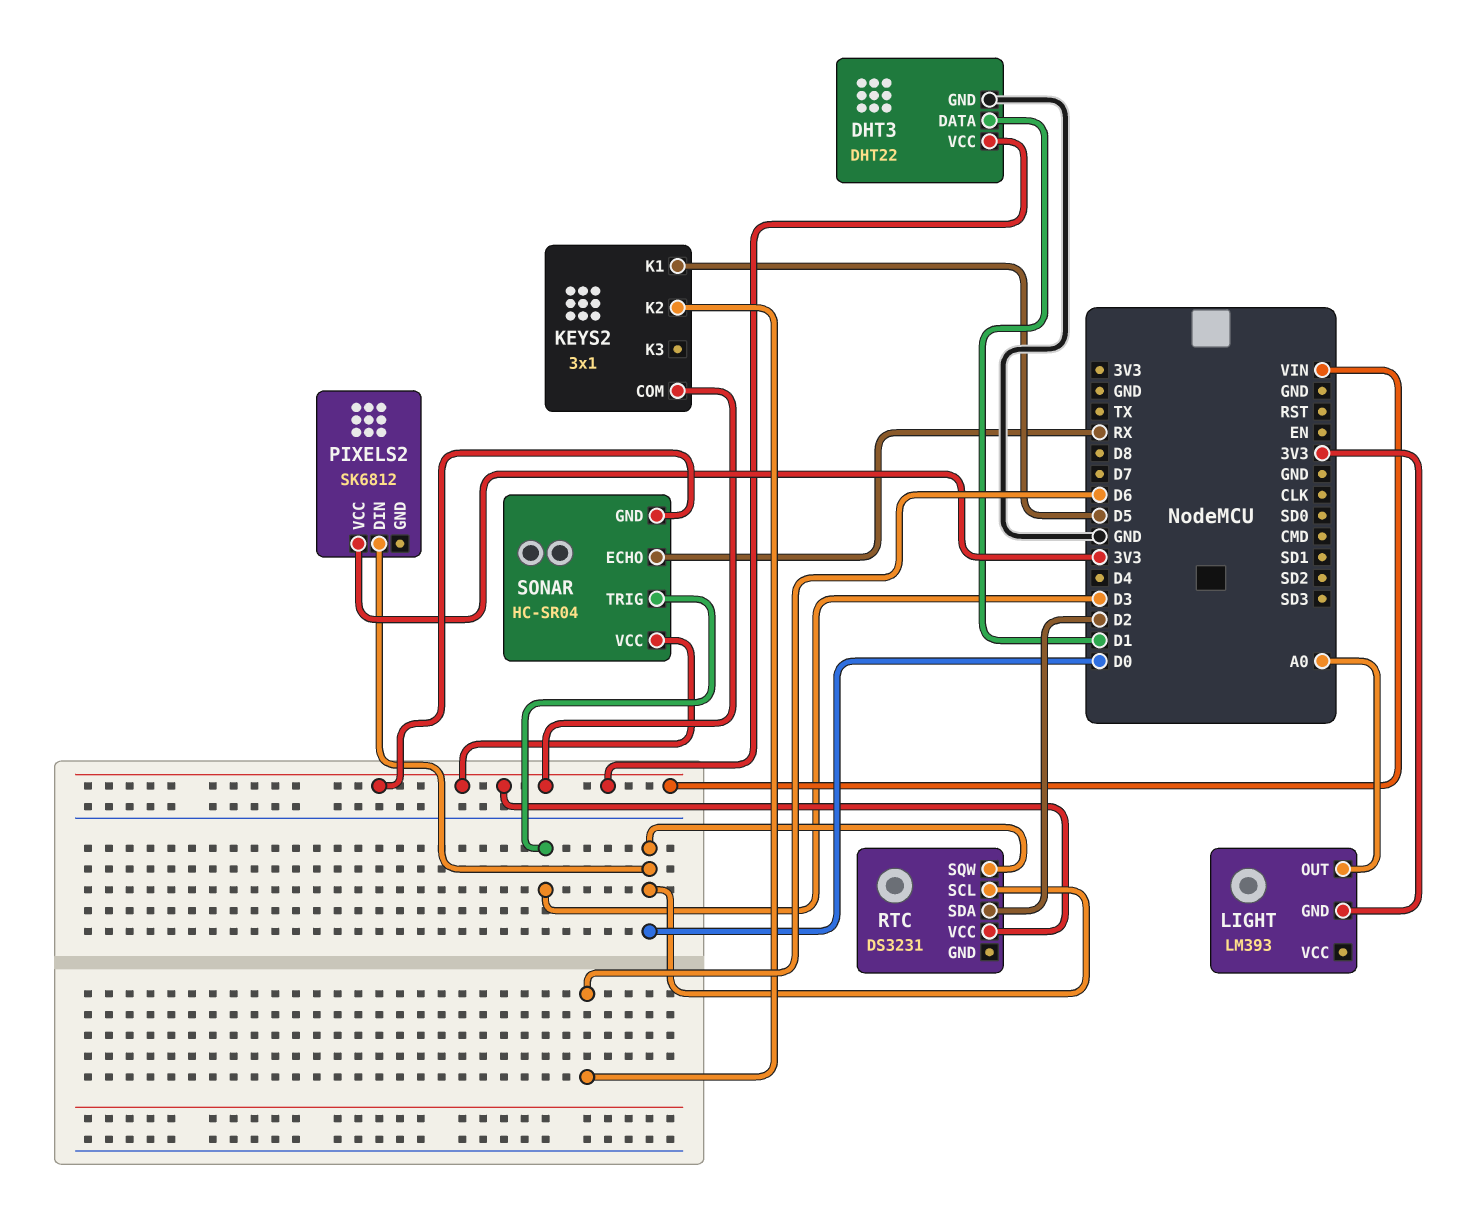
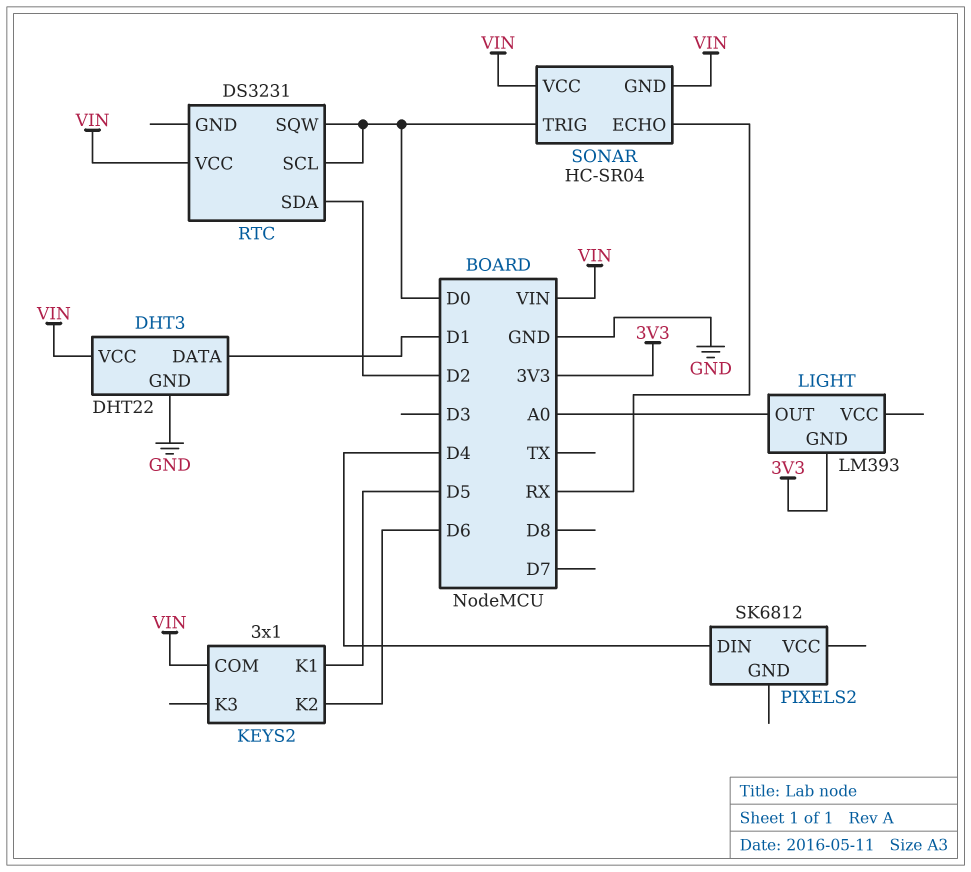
PIXELS2 pin DIN: D0 -> D4
PIXELS2 pin VCC: 3V3 -> none
SONAR pin TRIG: D3 -> D0

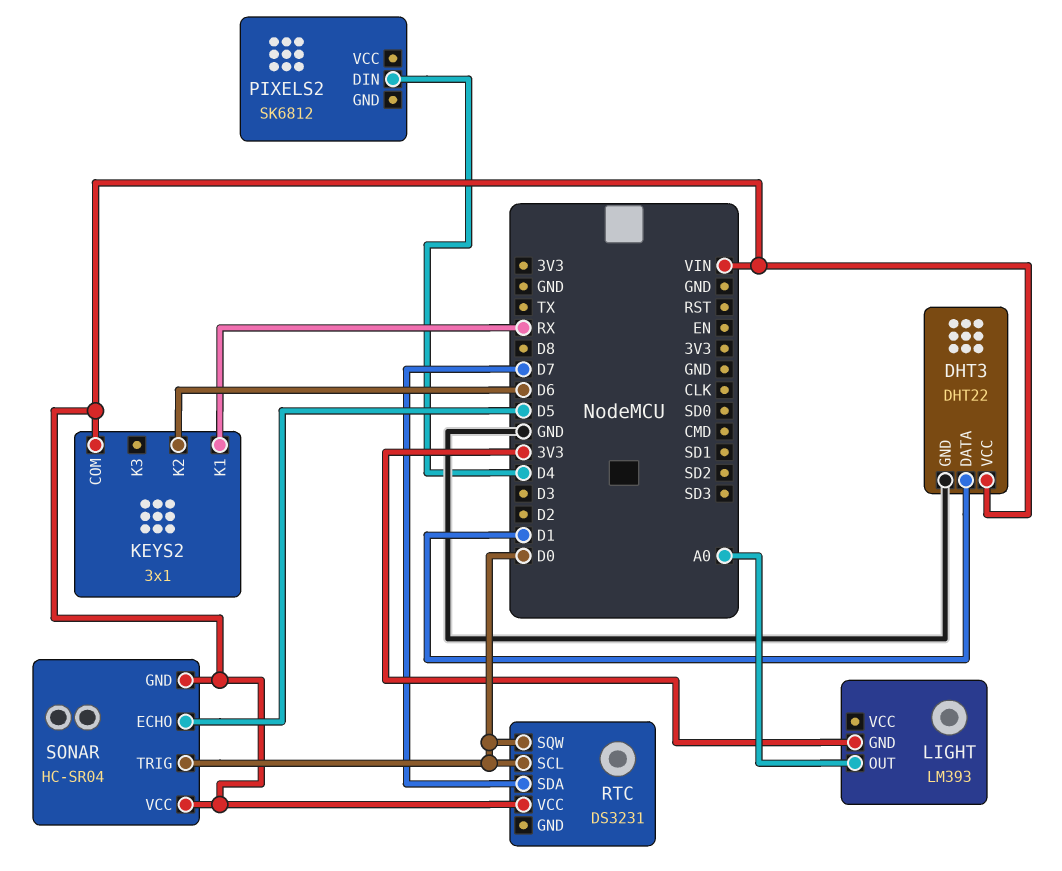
KEYS2 pin K1: D5 -> RX
RTC pin SDA: D2 -> D7
SONAR pin ECHO: RX -> D5

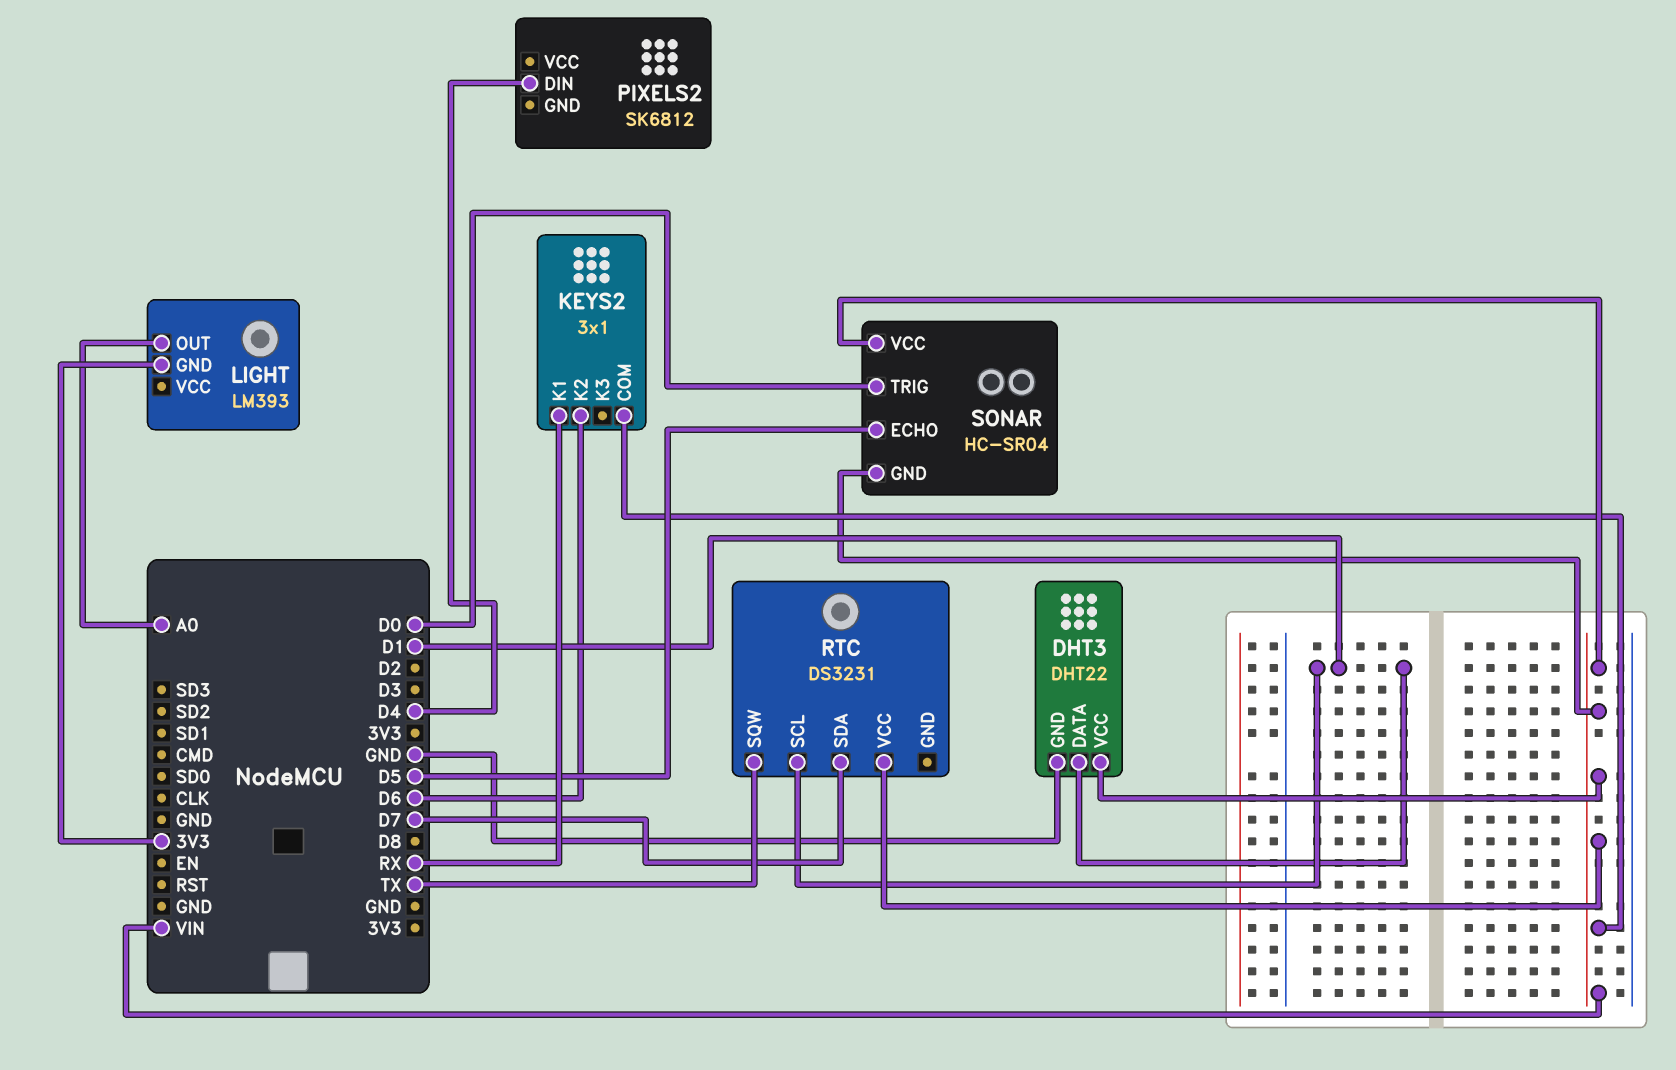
RTC pin SCL: D0 -> D1
RTC pin SQW: D0 -> TX

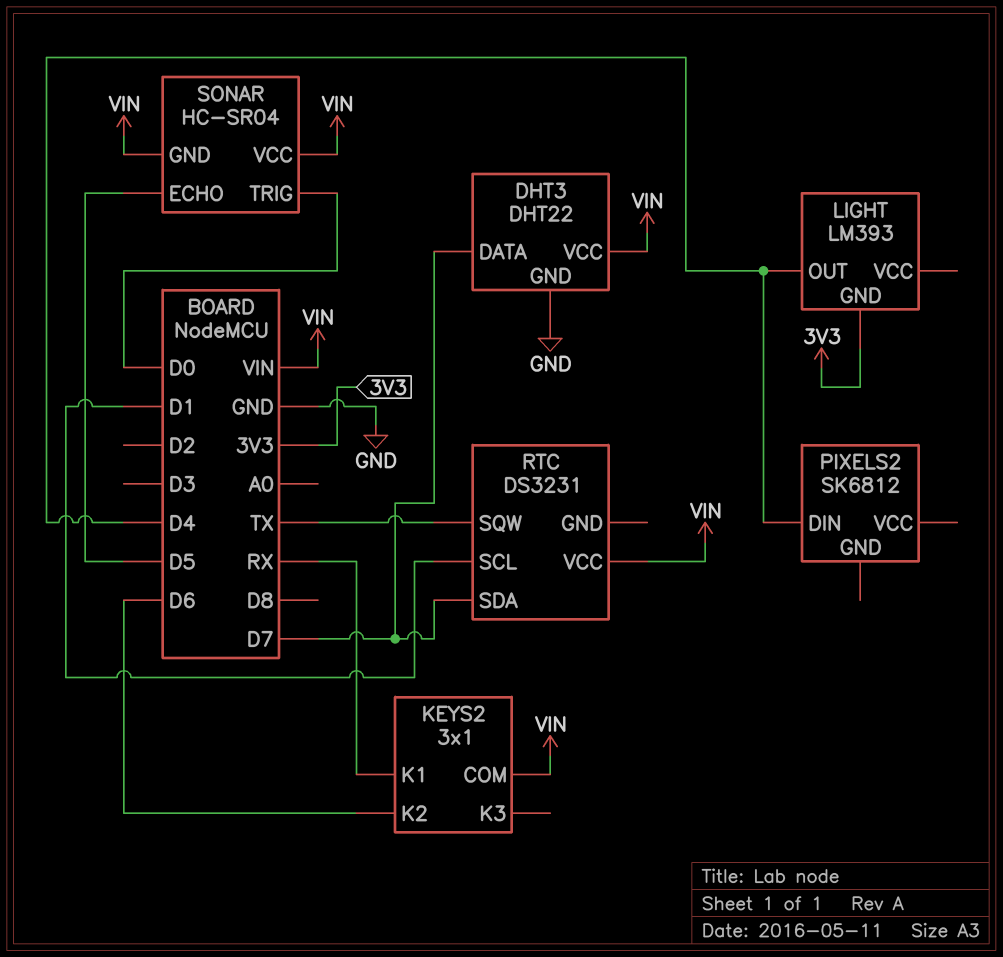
DHT3 pin DATA: D1 -> D7
LIGHT pin OUT: A0 -> D4

